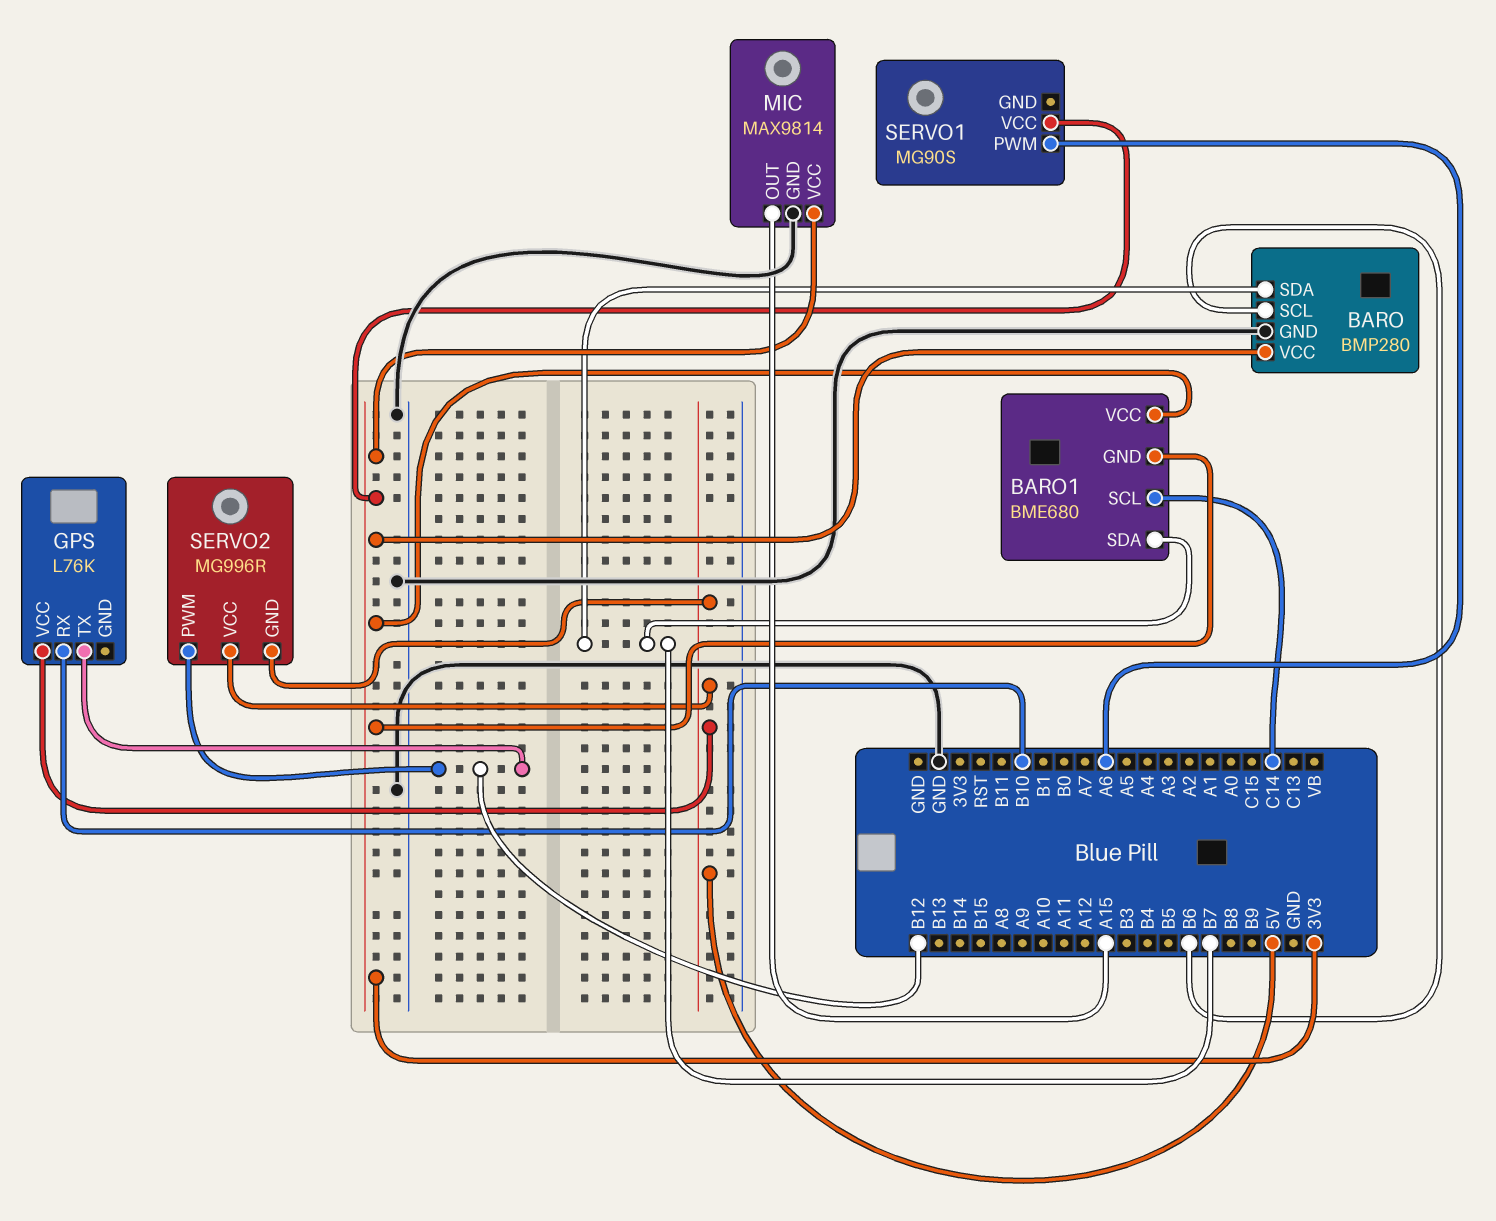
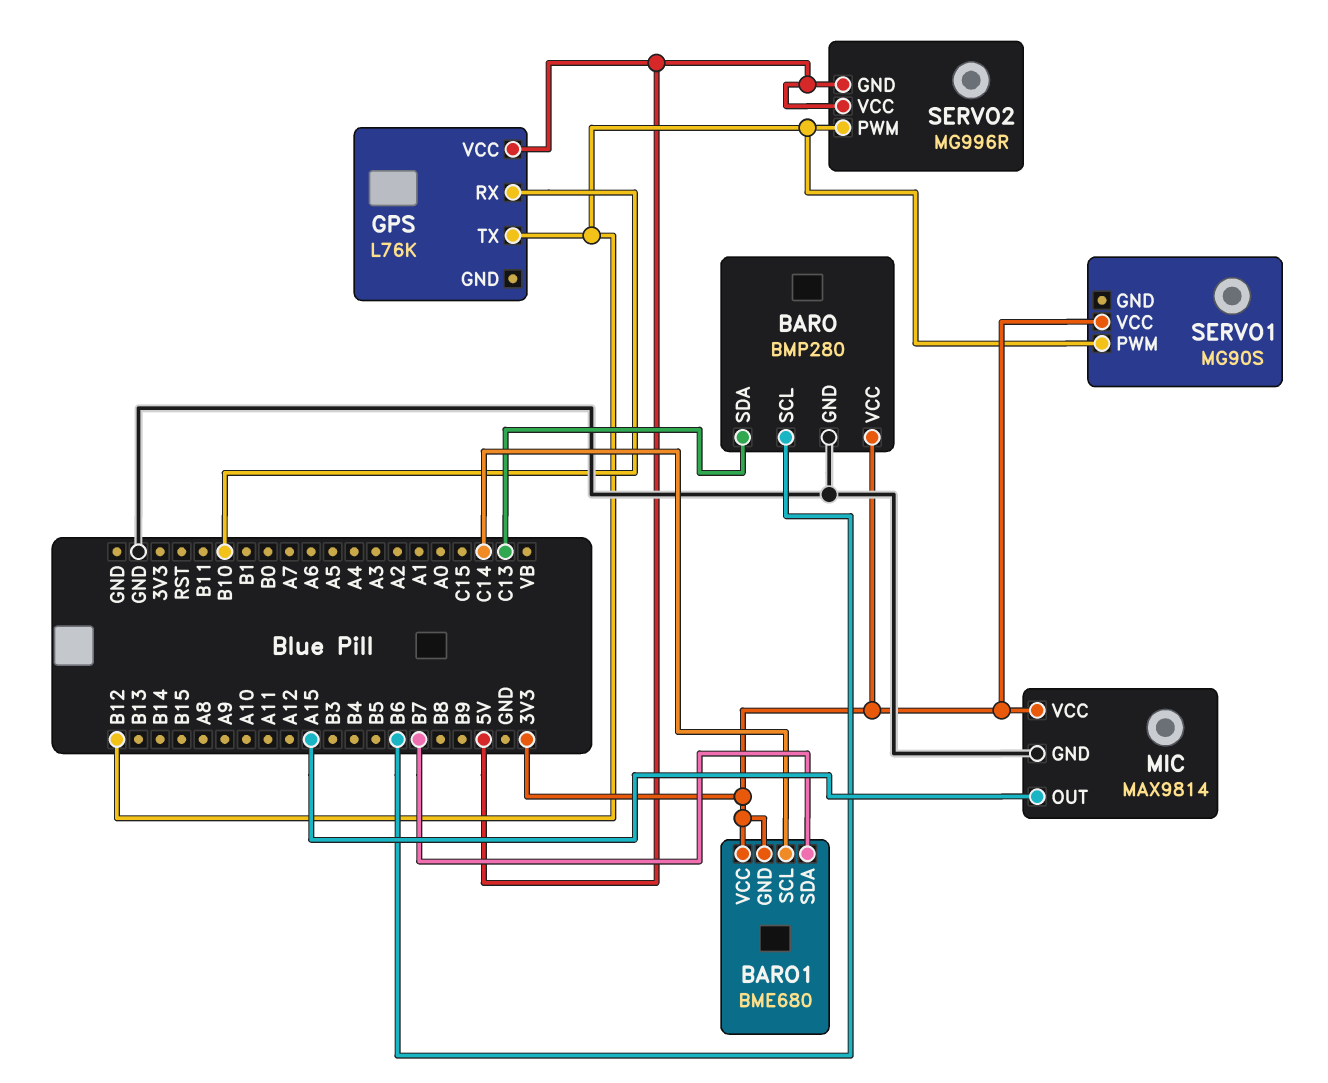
BARO pin SDA: B7 -> C13
SERVO1 pin PWM: A6 -> B12

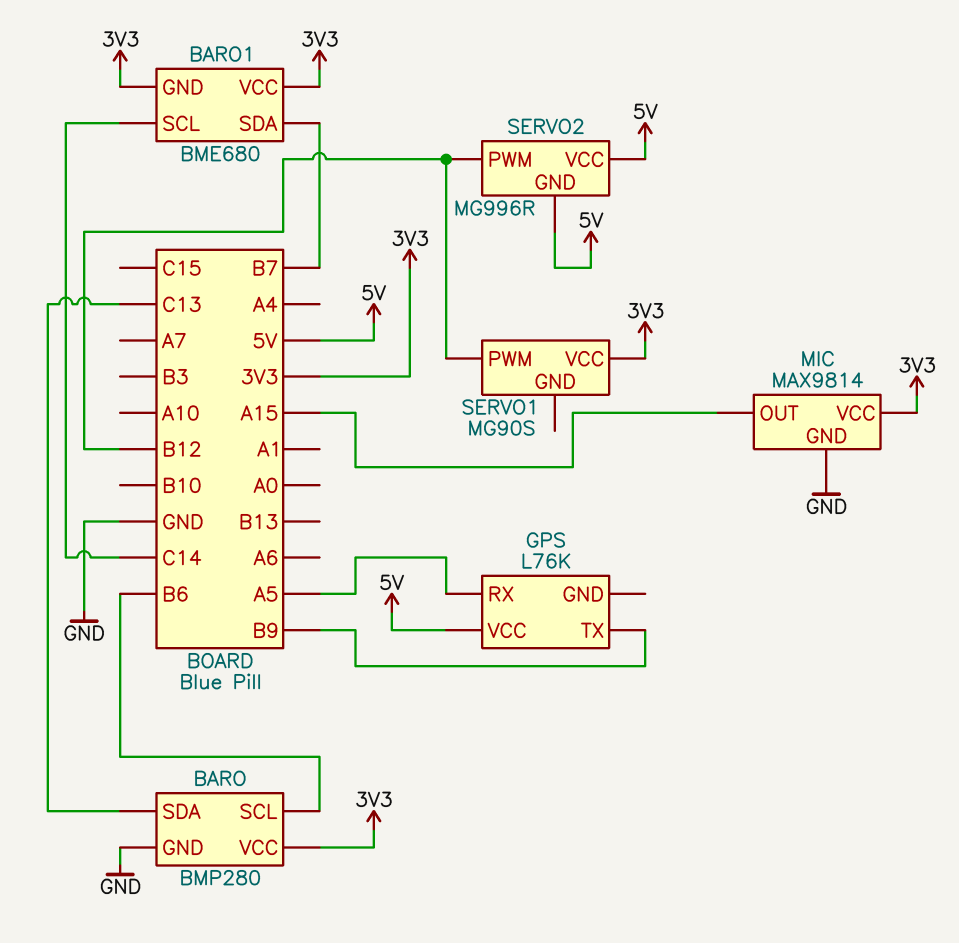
GPS pin RX: B10 -> A5
GPS pin TX: B12 -> B9

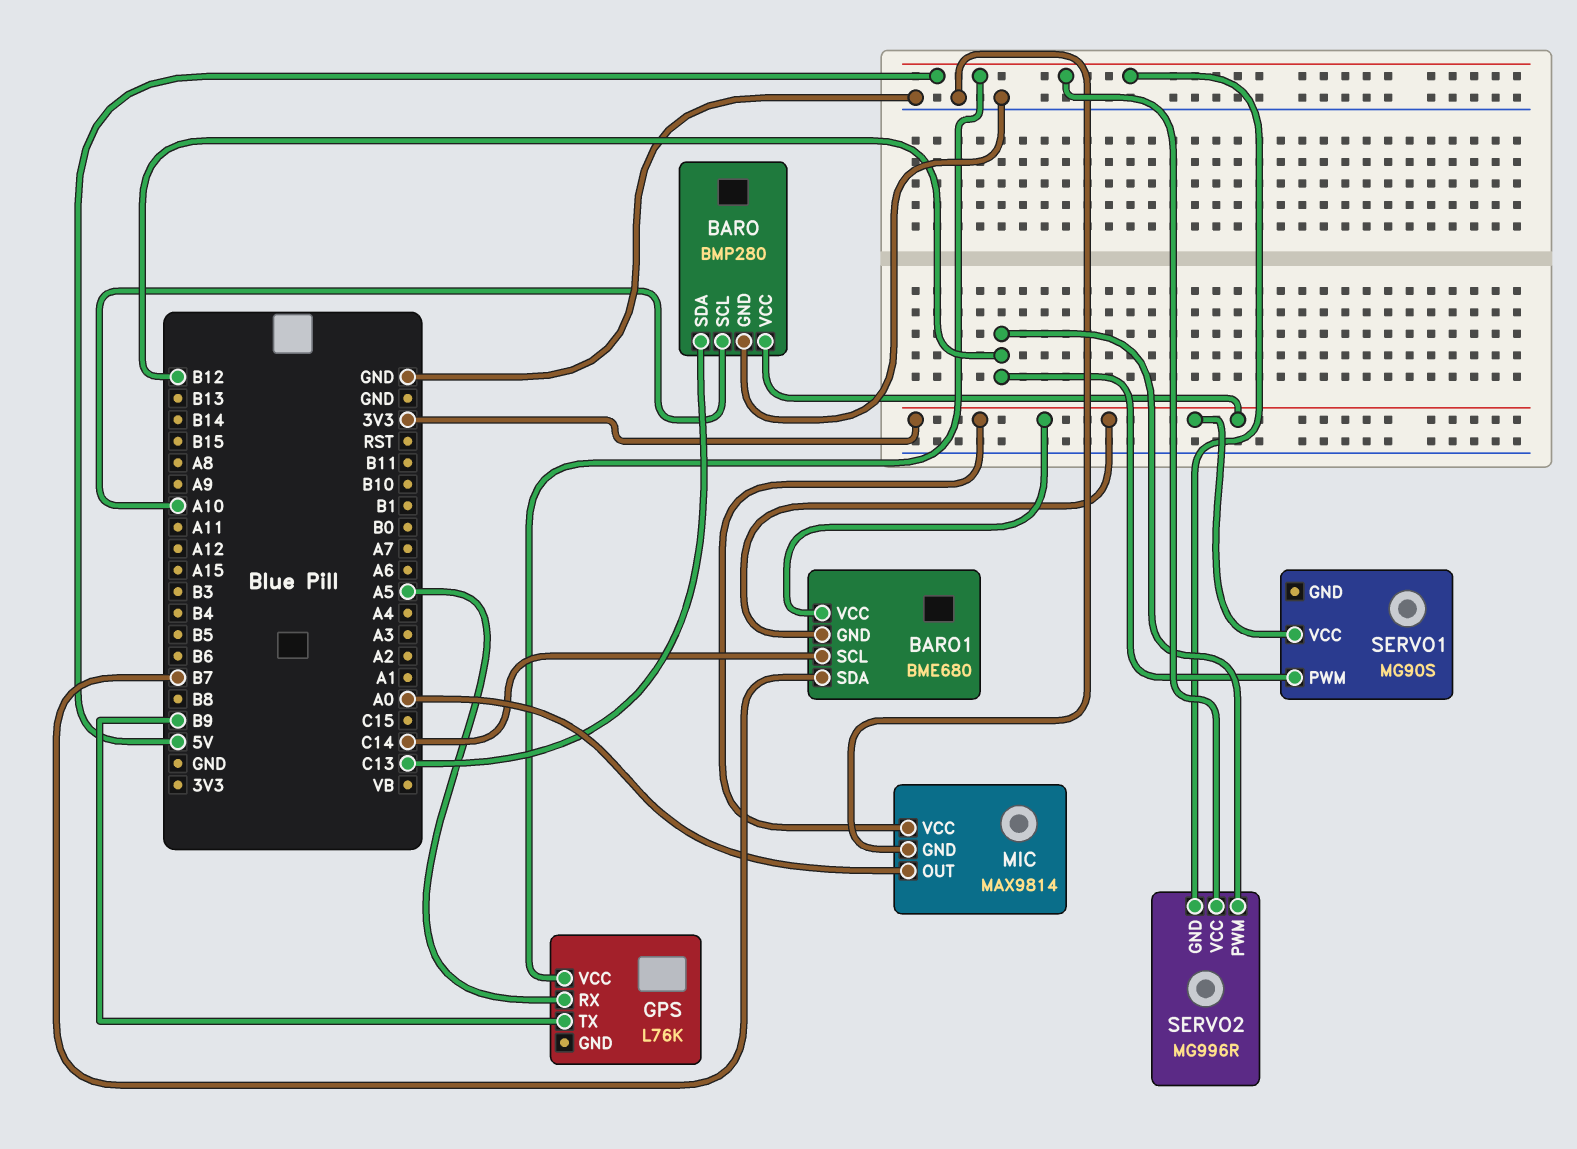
BARO pin SCL: B6 -> A10
MIC pin OUT: A15 -> A0

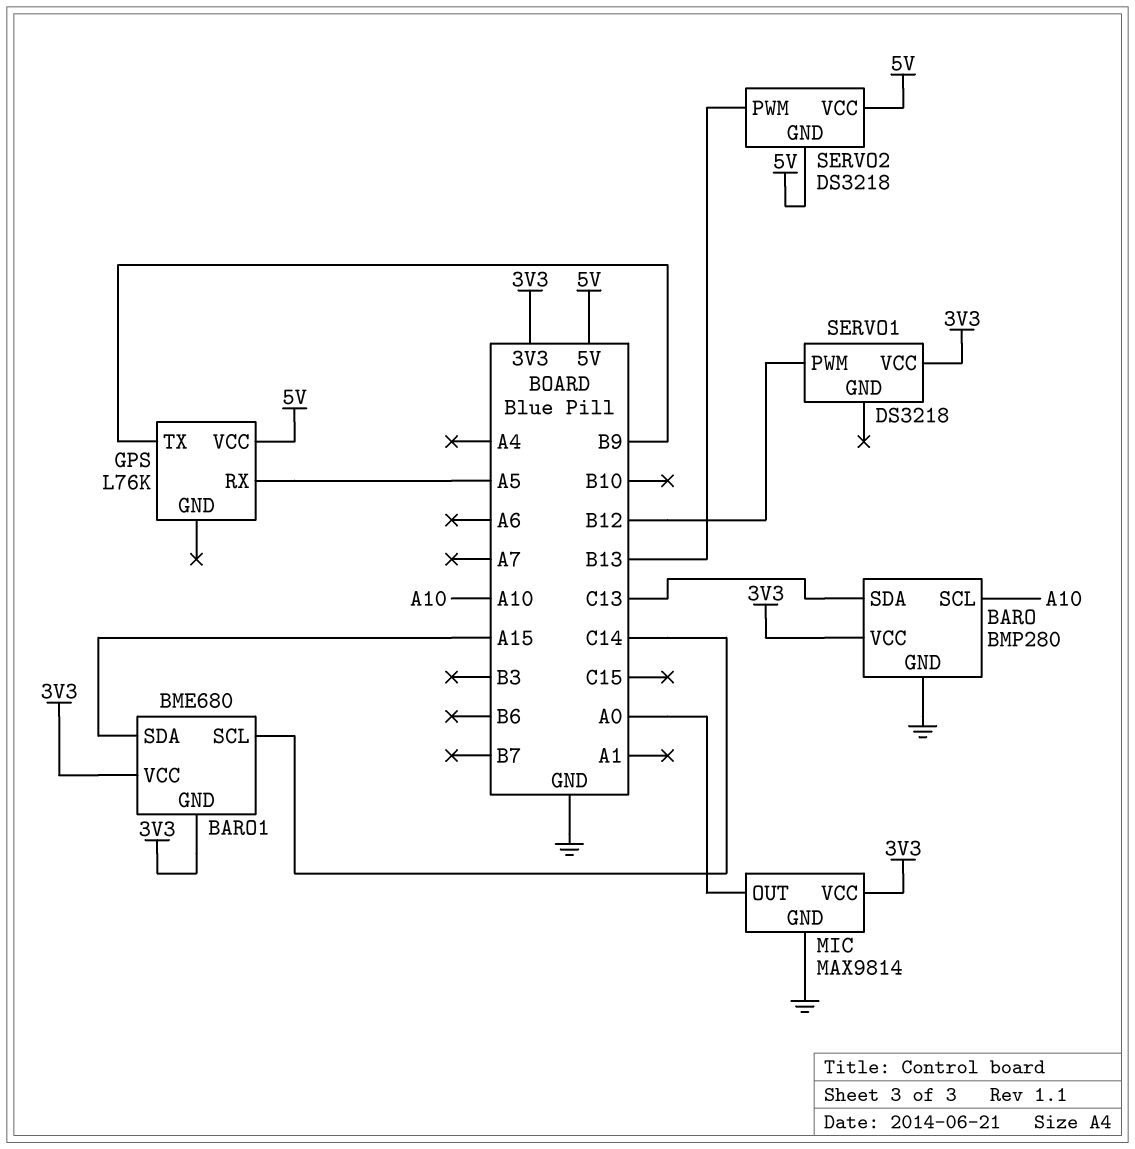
BARO1 pin SDA: B7 -> A15
SERVO1: MG90S -> DS3218
SERVO2: MG996R -> DS3218
SERVO2 pin PWM: B12 -> B13

